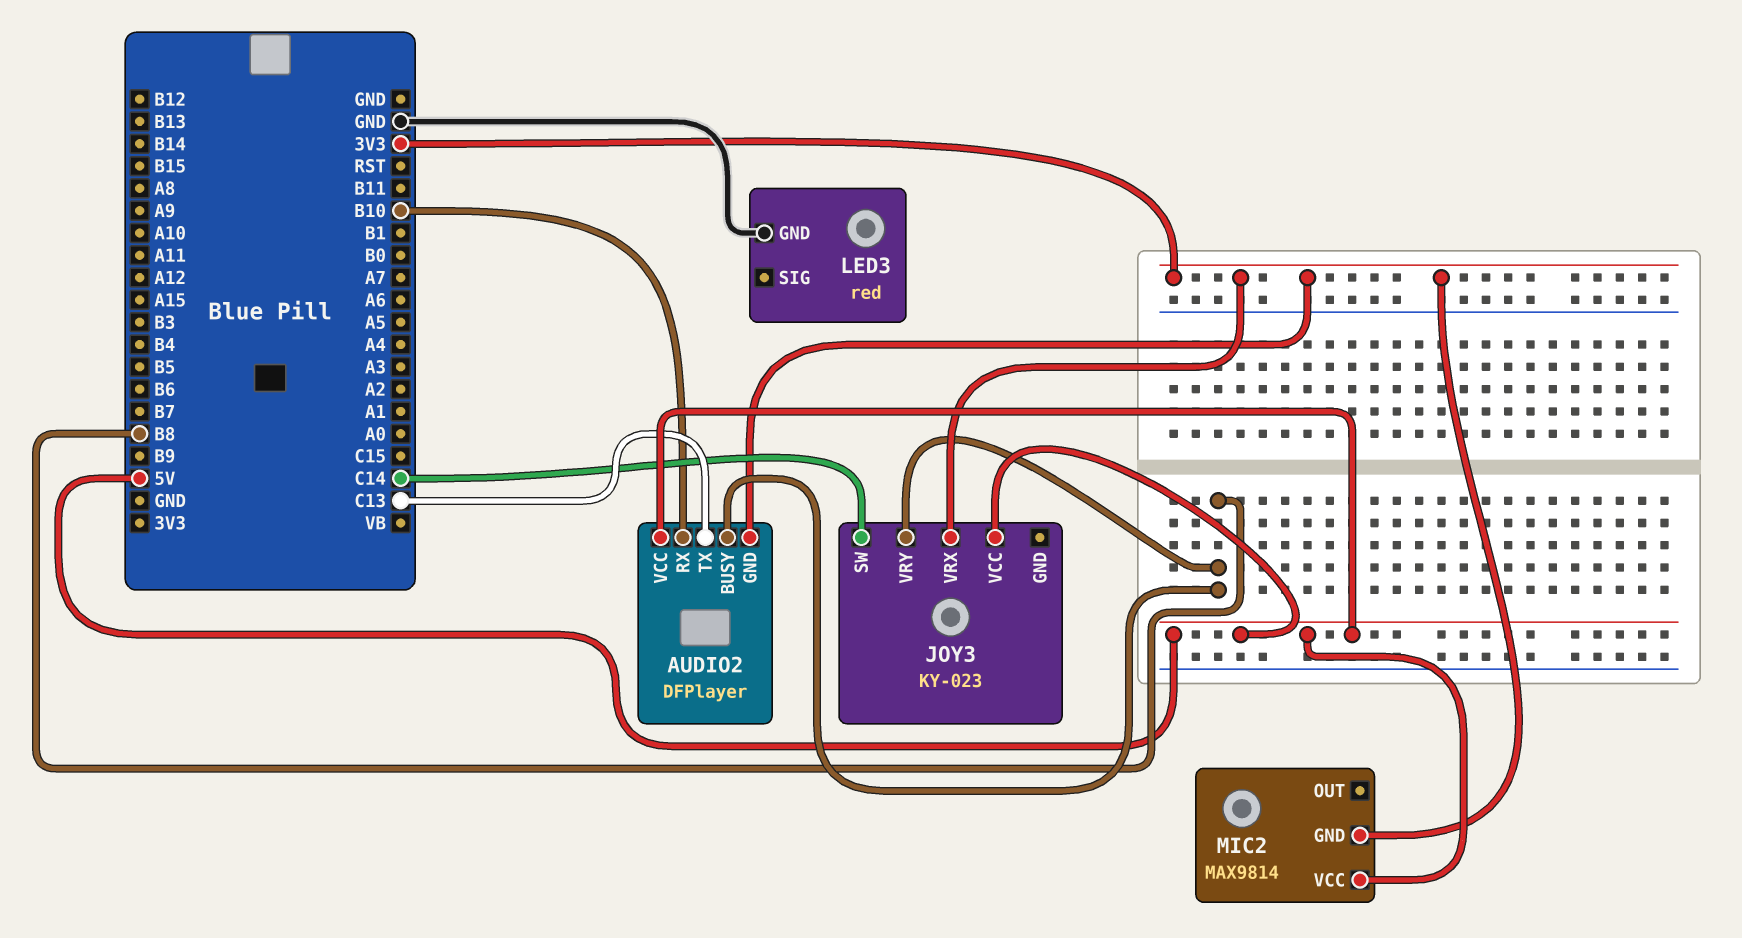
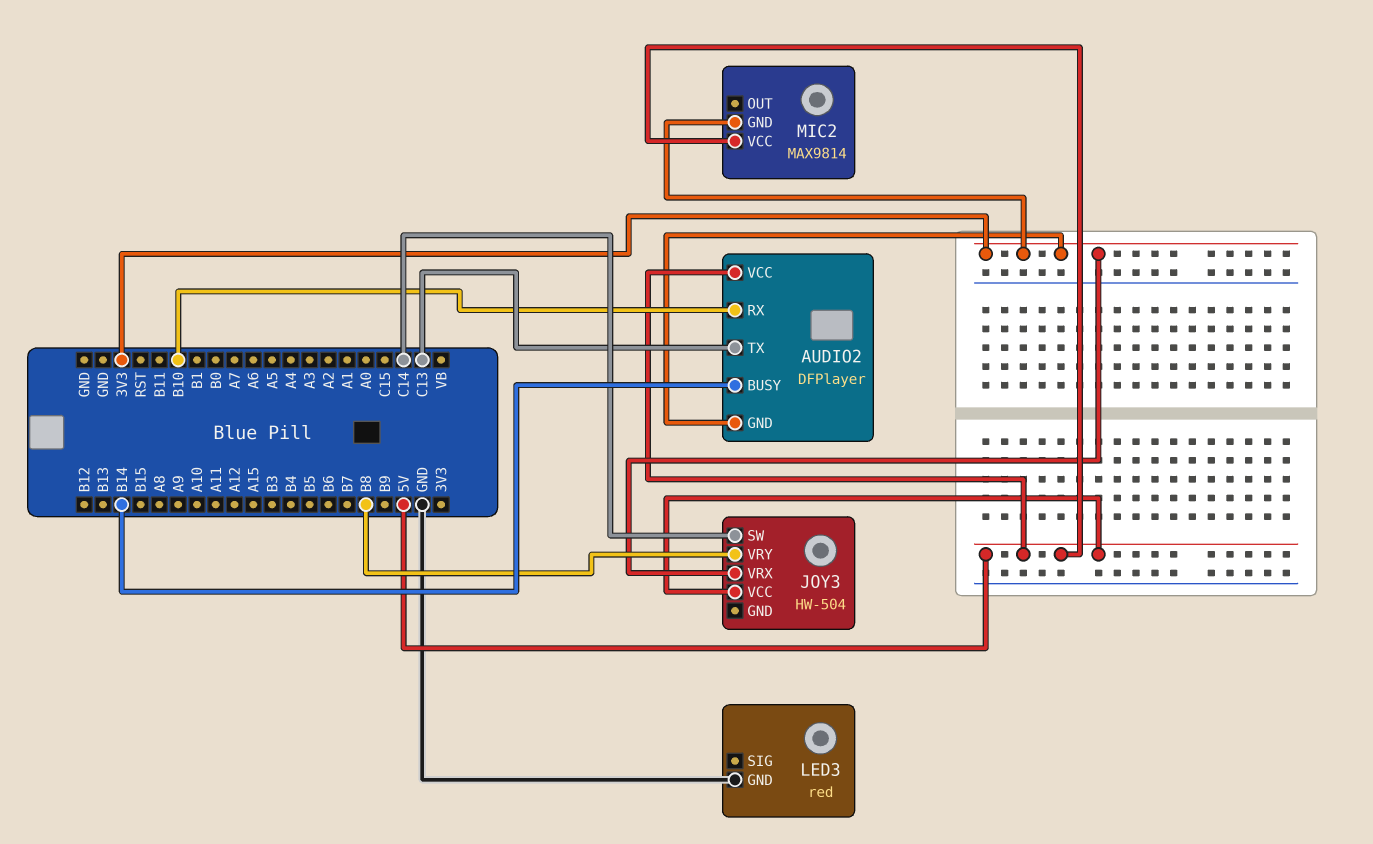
AUDIO2 pin BUSY: B8 -> B14
JOY3: KY-023 -> HW-504

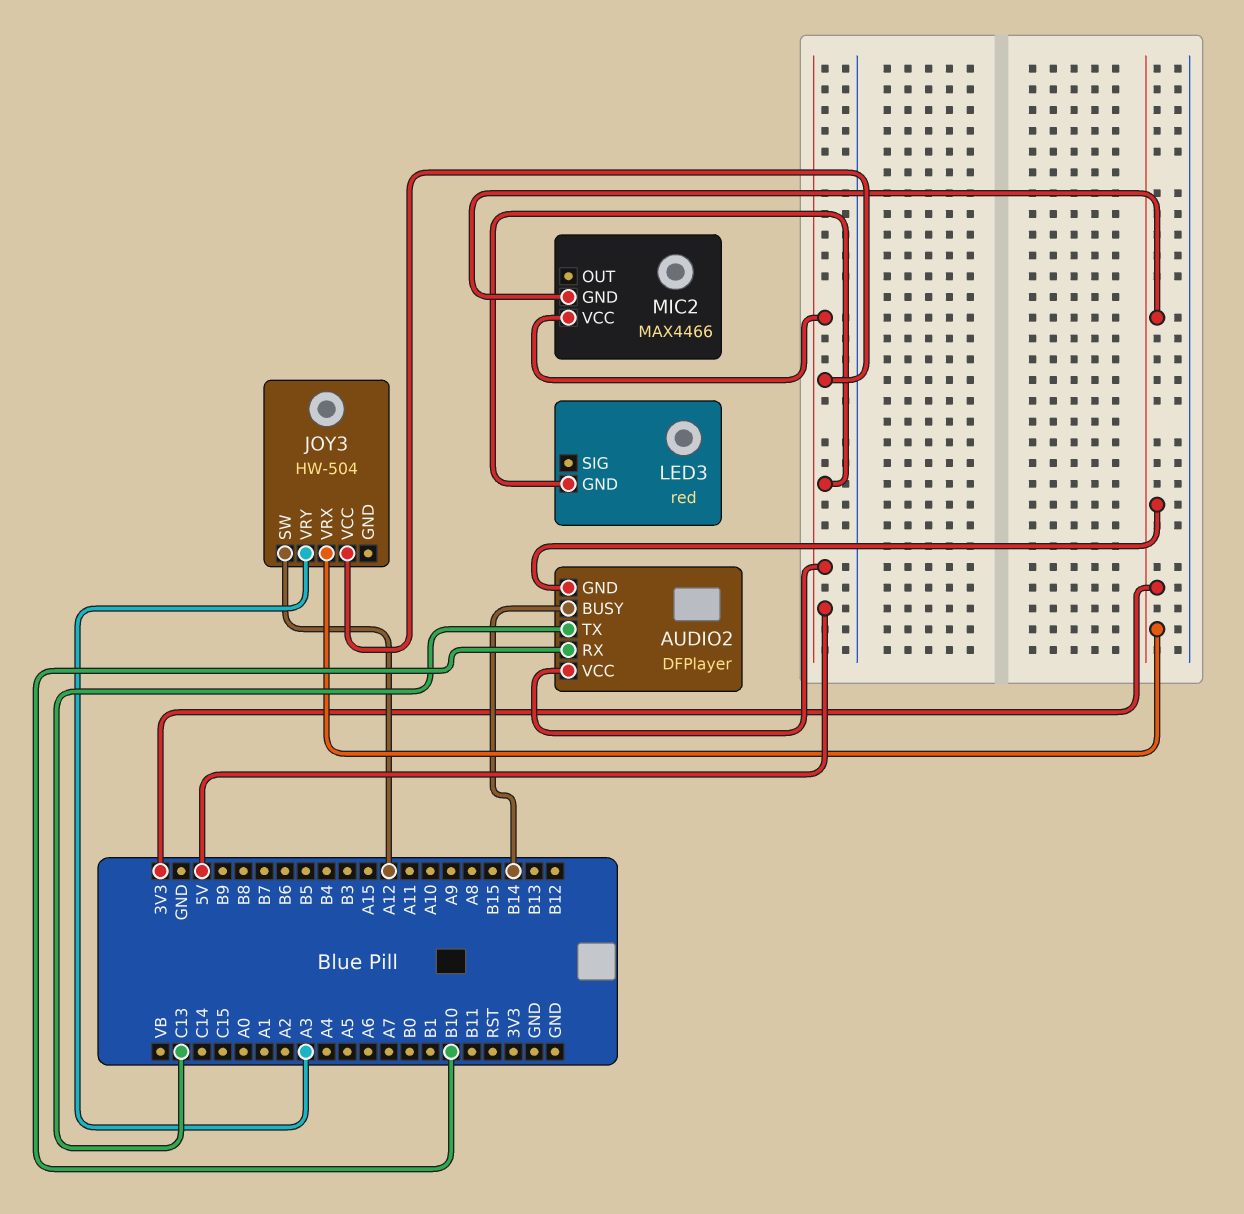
JOY3 pin SW: C14 -> A12
JOY3 pin VRY: B8 -> A3
LED3 pin GND: GND -> 5V
MIC2: MAX9814 -> MAX4466

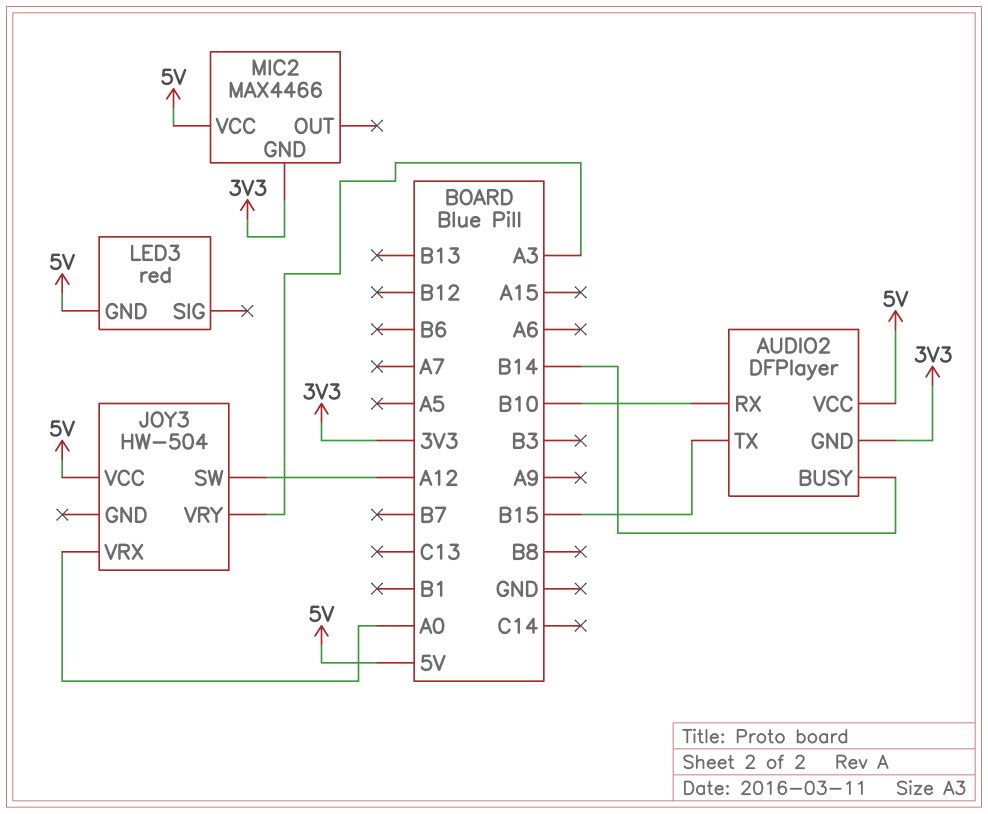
AUDIO2 pin TX: C13 -> B15
JOY3 pin VRX: 3V3 -> A0

